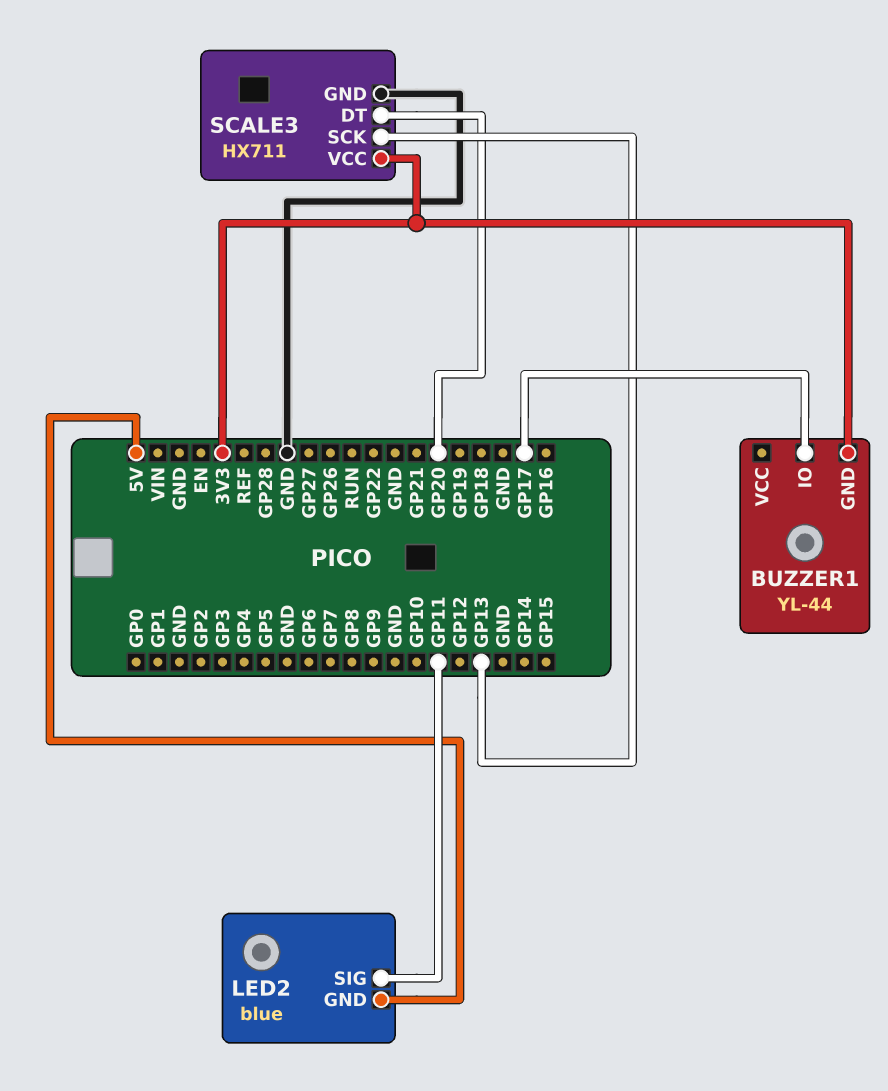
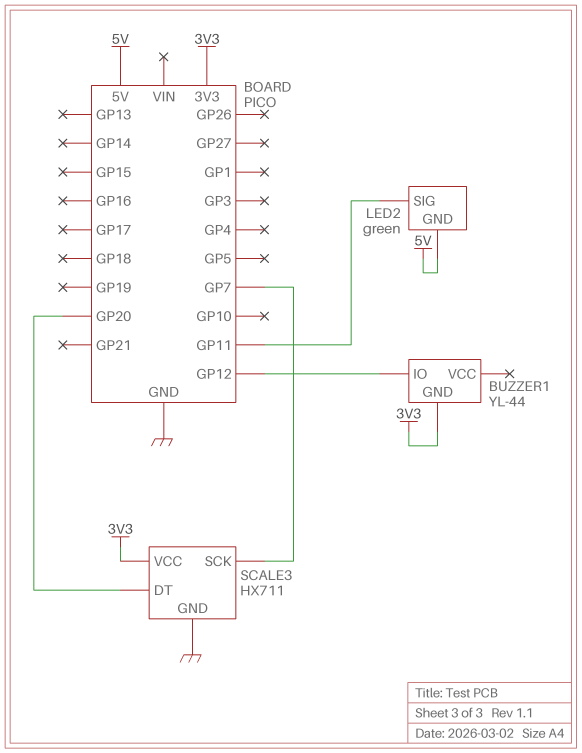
BUZZER1 pin IO: GP17 -> GP12
LED2: blue -> green
SCALE3 pin SCK: GP13 -> GP7

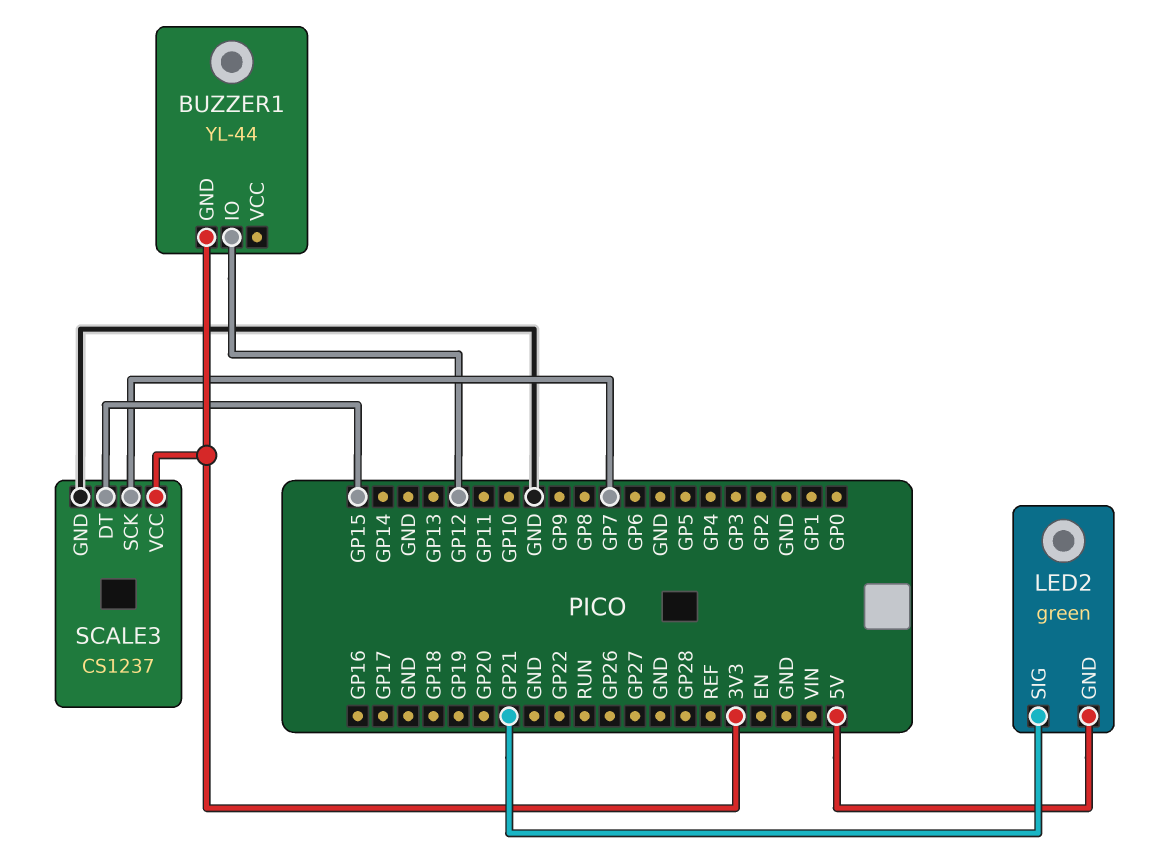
LED2 pin SIG: GP11 -> GP21
SCALE3: HX711 -> CS1237
SCALE3 pin DT: GP20 -> GP15

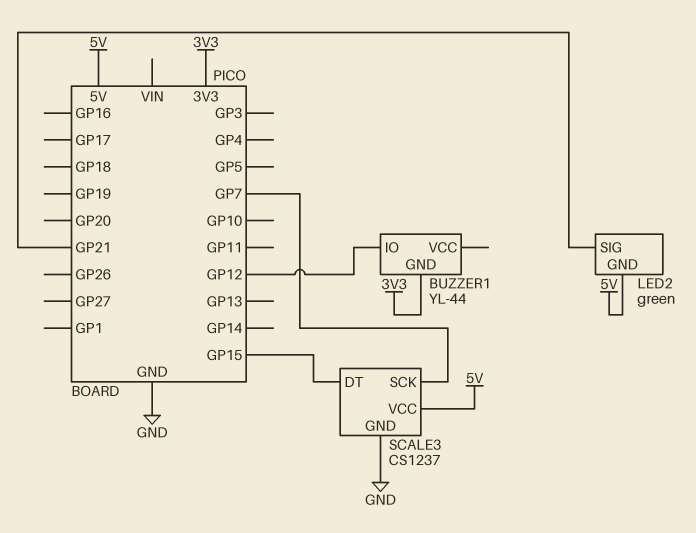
SCALE3 pin VCC: 3V3 -> 5V

